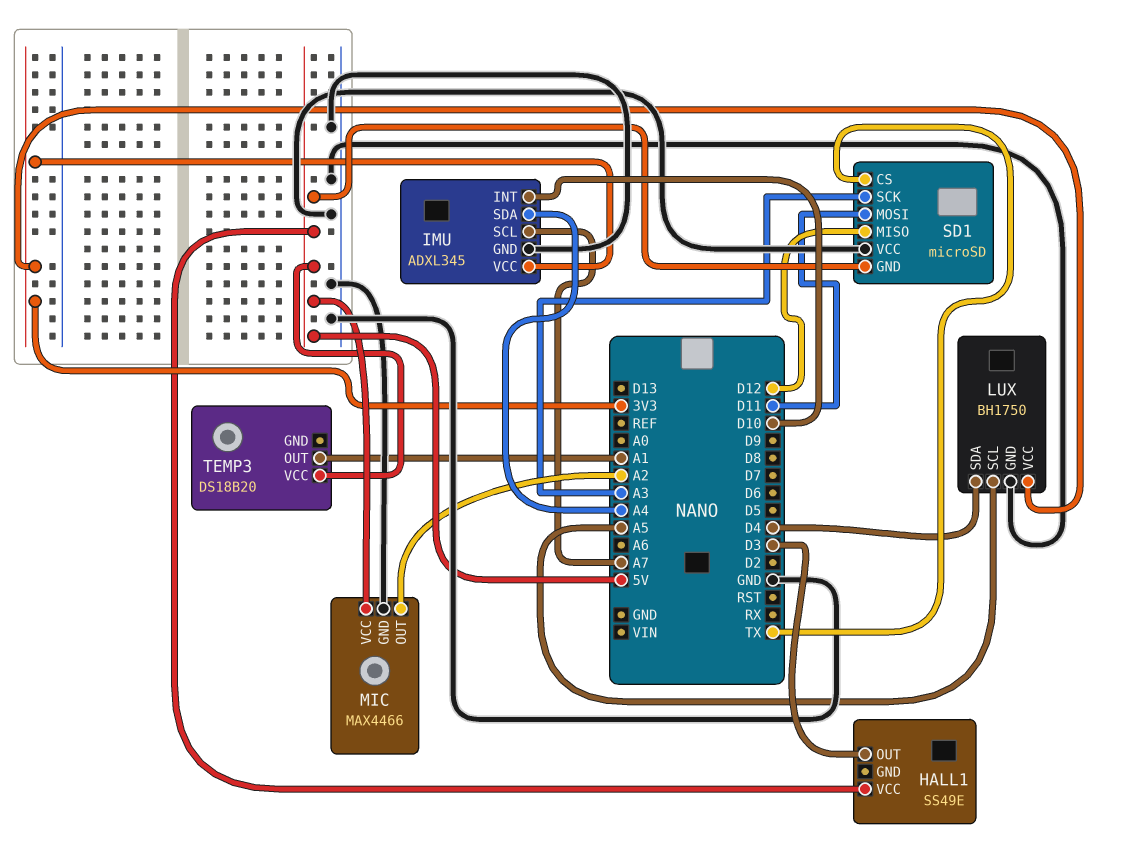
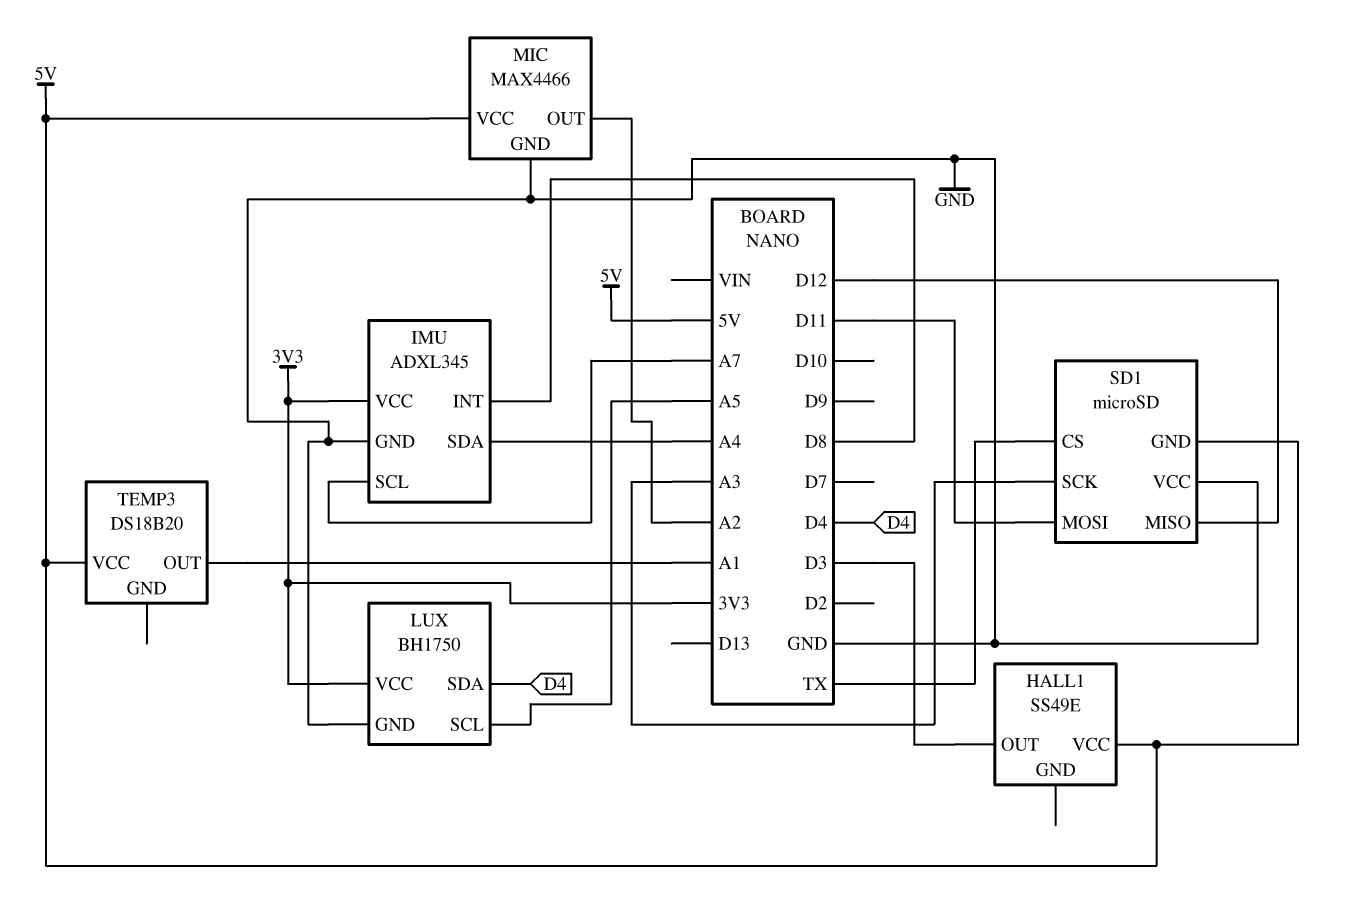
IMU pin INT: D10 -> D8

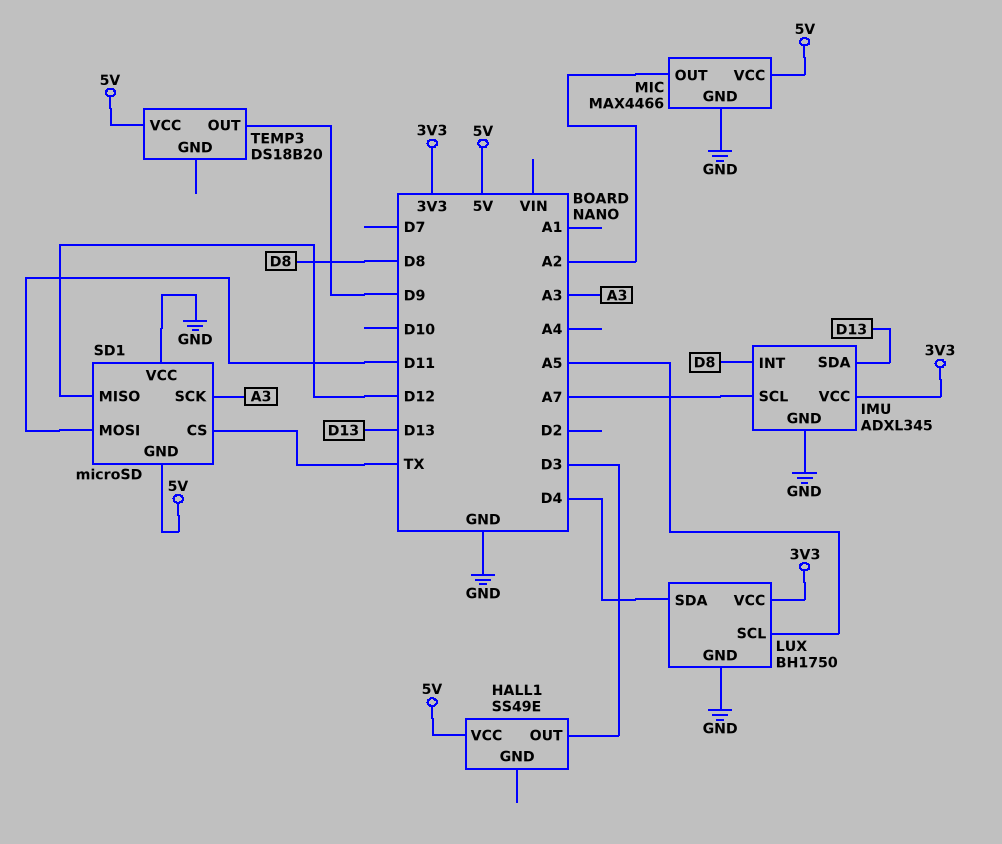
IMU pin SDA: A4 -> D13
TEMP3 pin OUT: A1 -> D9

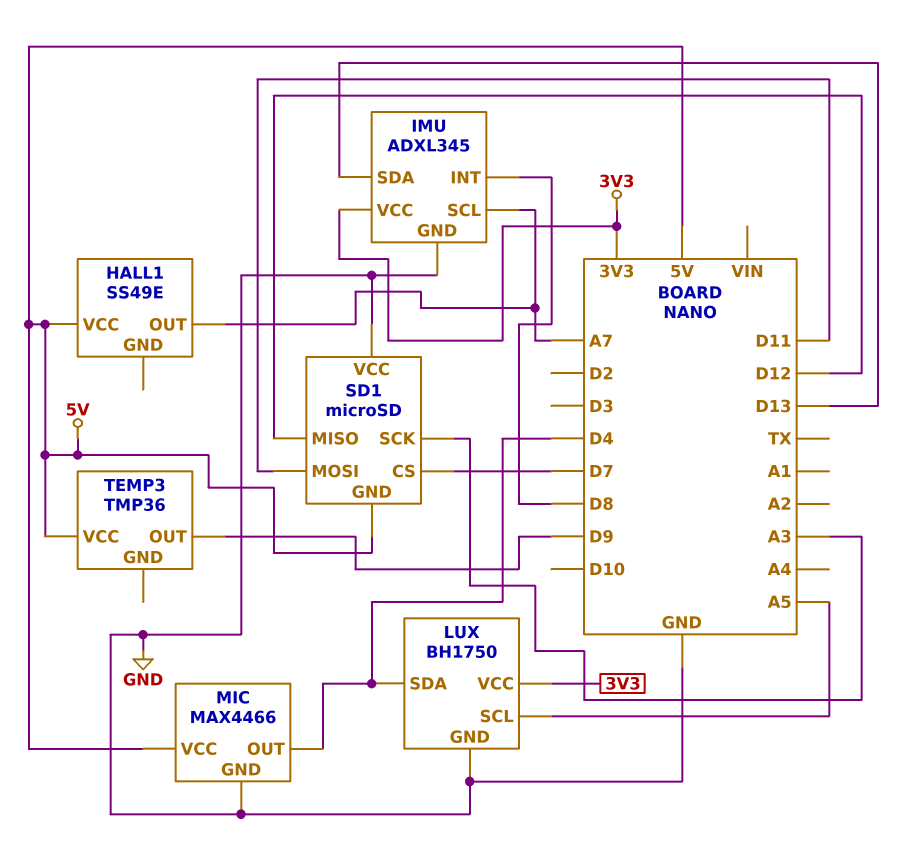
HALL1 pin OUT: D3 -> A7
MIC pin OUT: A2 -> D4
SD1 pin CS: TX -> D7
TEMP3: DS18B20 -> TMP36

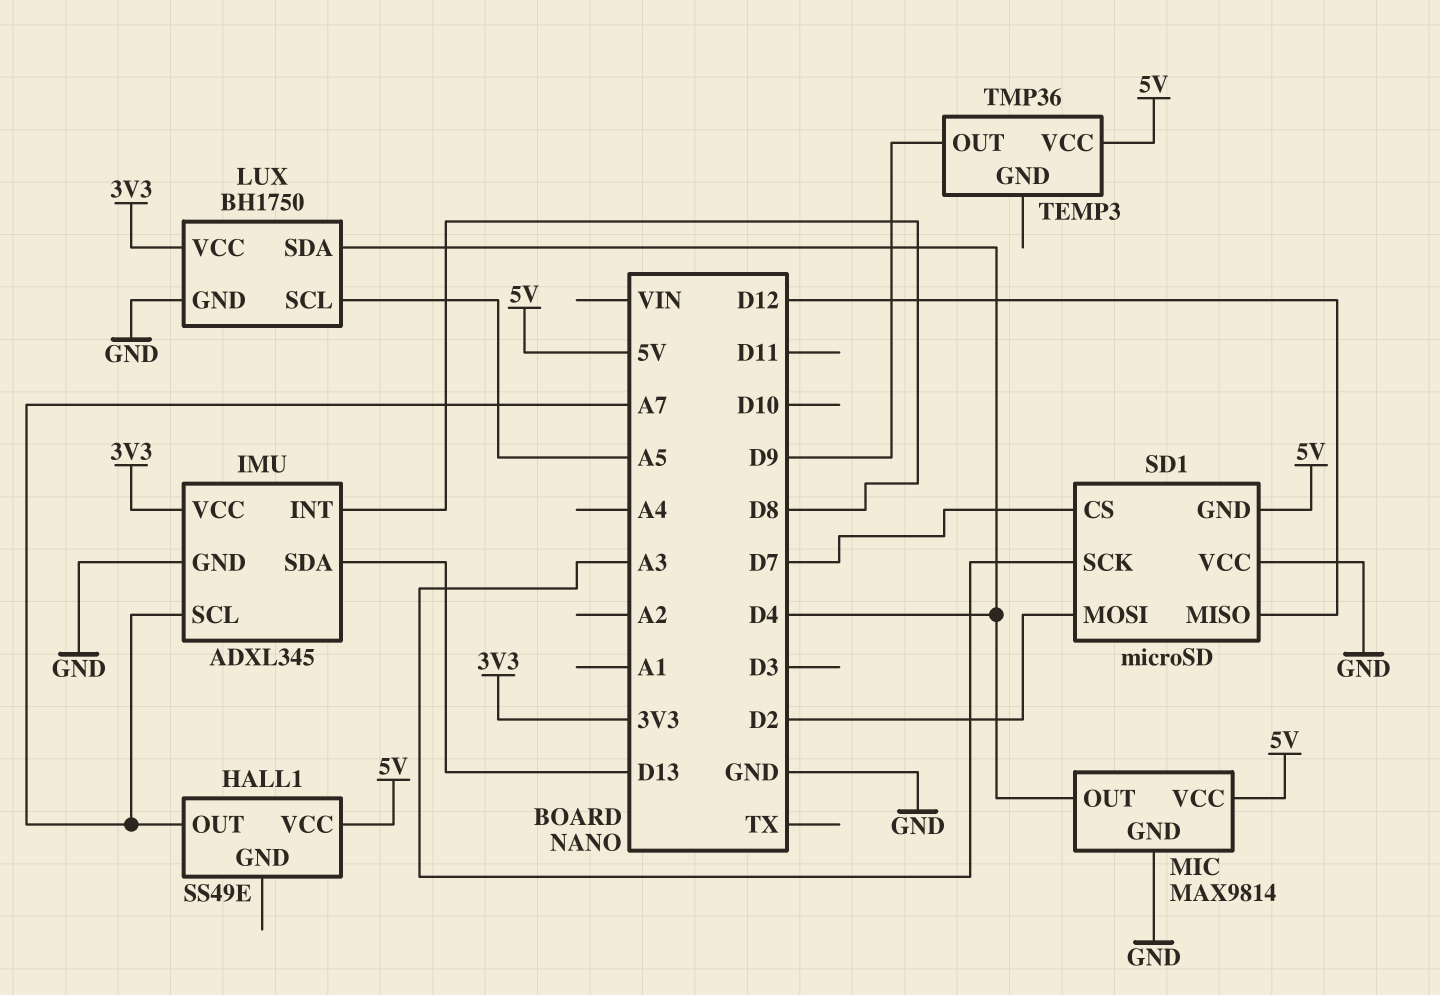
MIC: MAX4466 -> MAX9814
SD1 pin MOSI: D11 -> D2

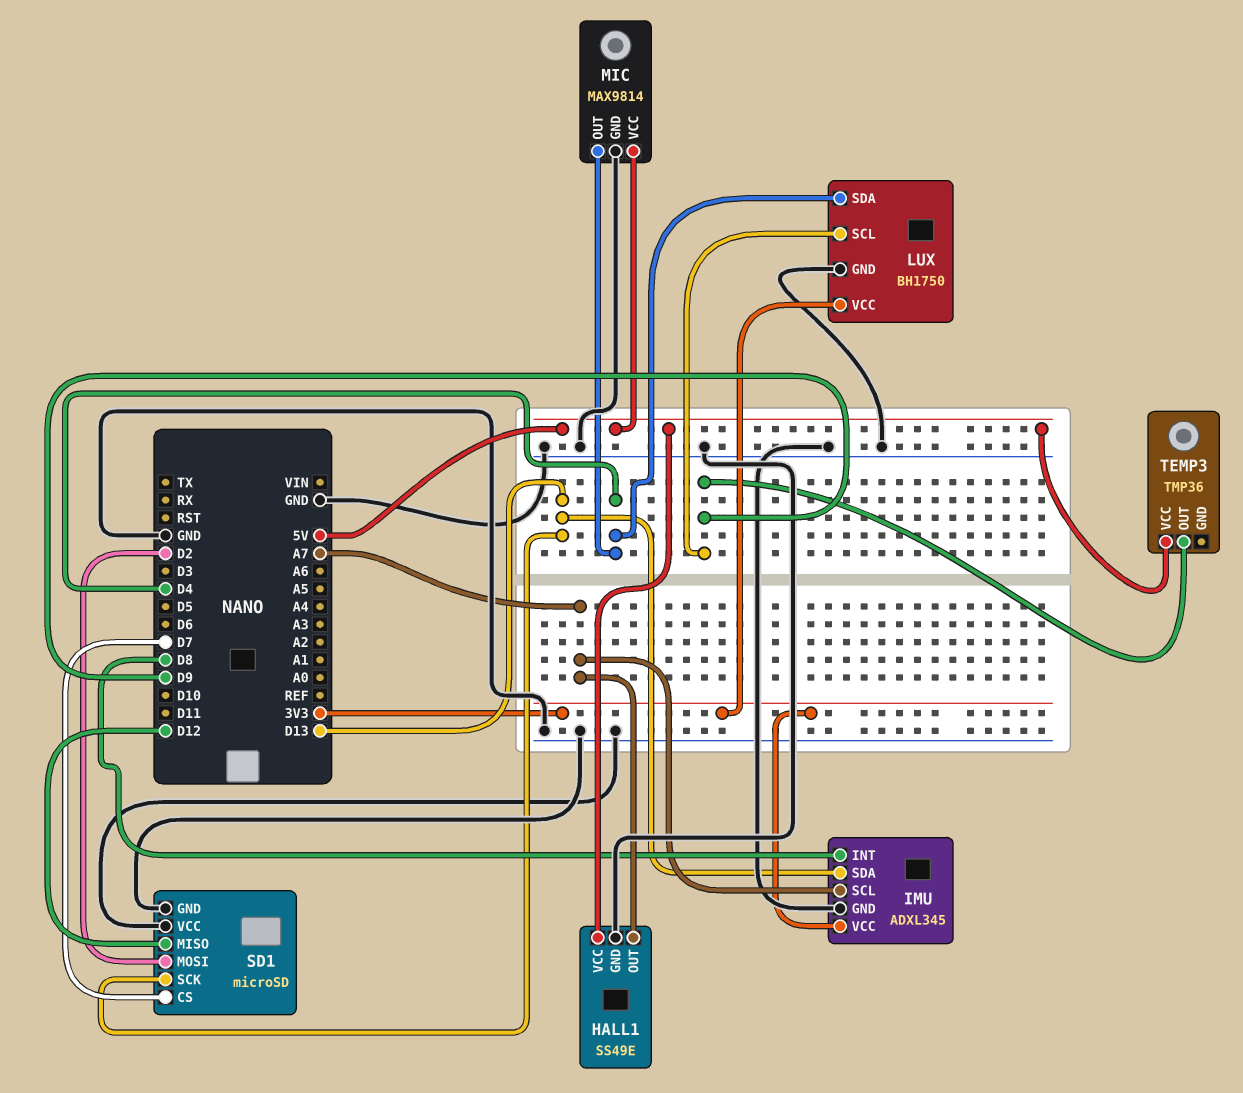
HALL1 pin GND: none -> GND
LUX pin SCL: A5 -> D9
SD1 pin GND: 5V -> GND
SD1 pin SCK: A3 -> D13

